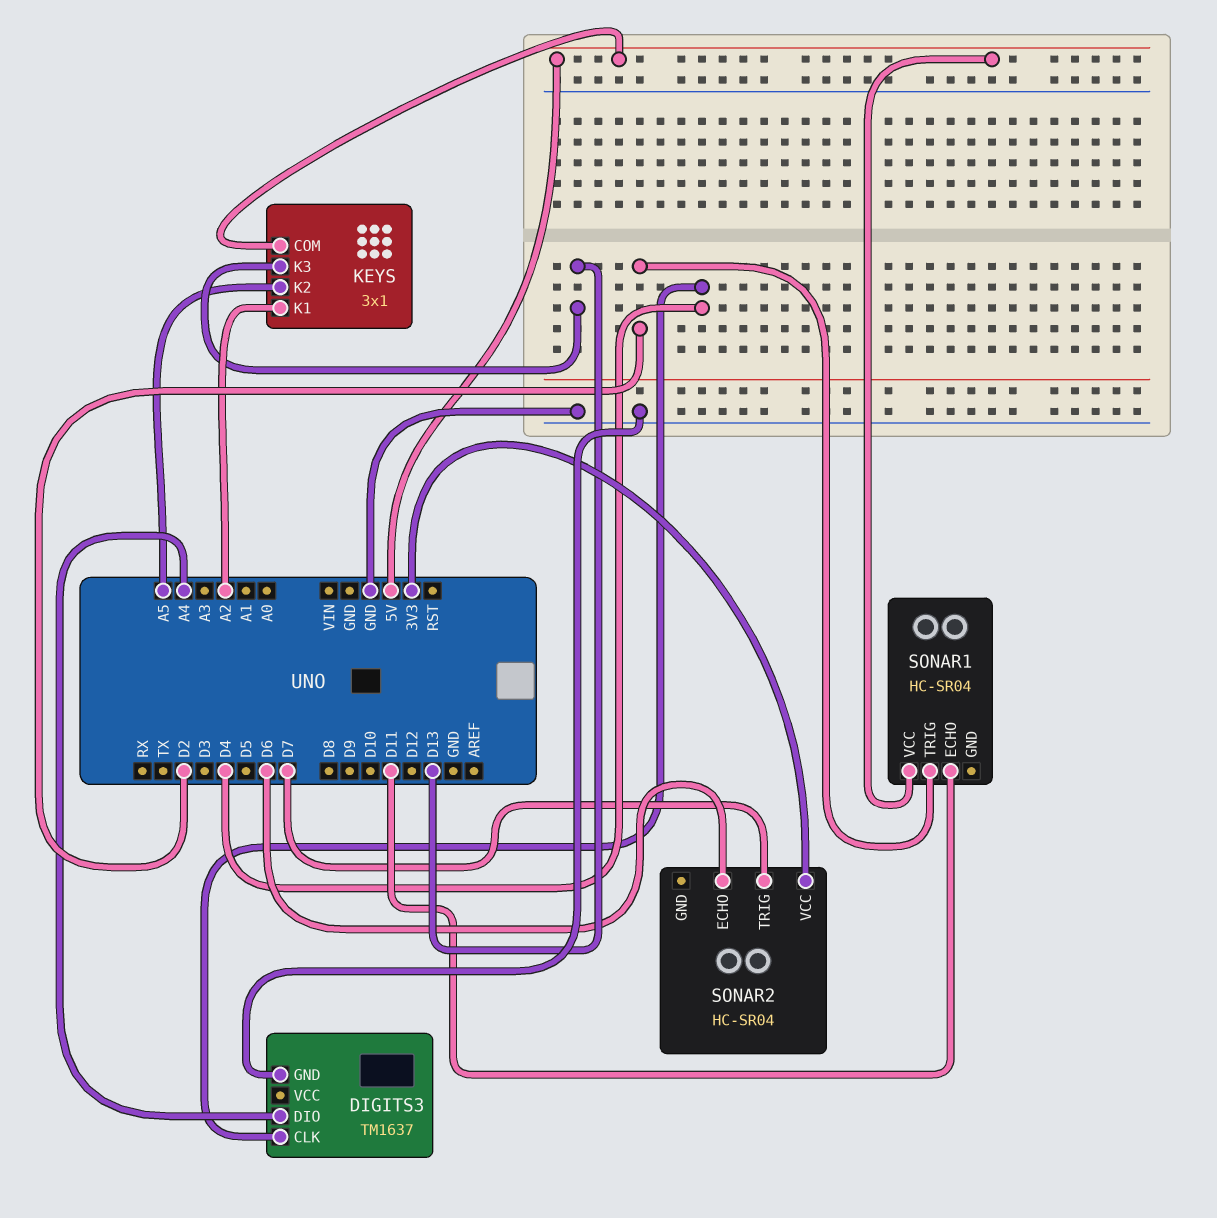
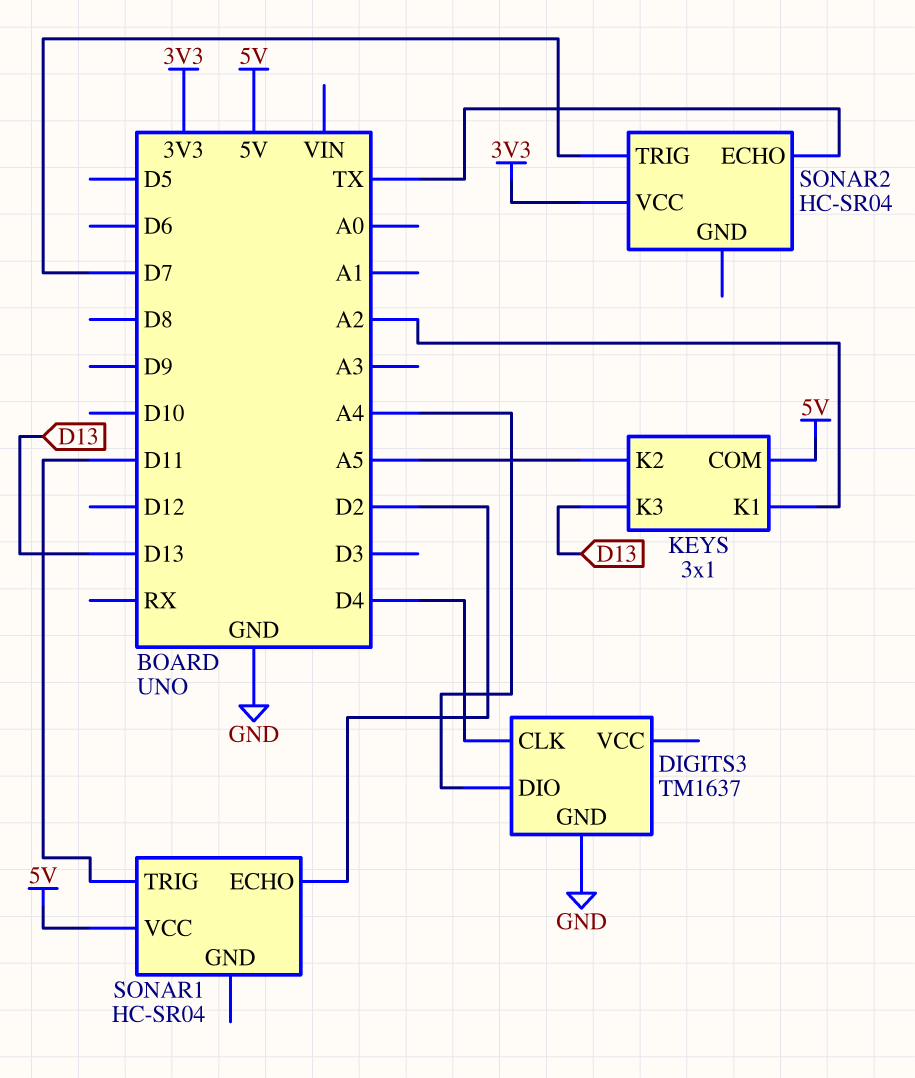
SONAR1 pin ECHO: D11 -> D2
SONAR1 pin TRIG: D2 -> D11
SONAR2 pin ECHO: D6 -> TX

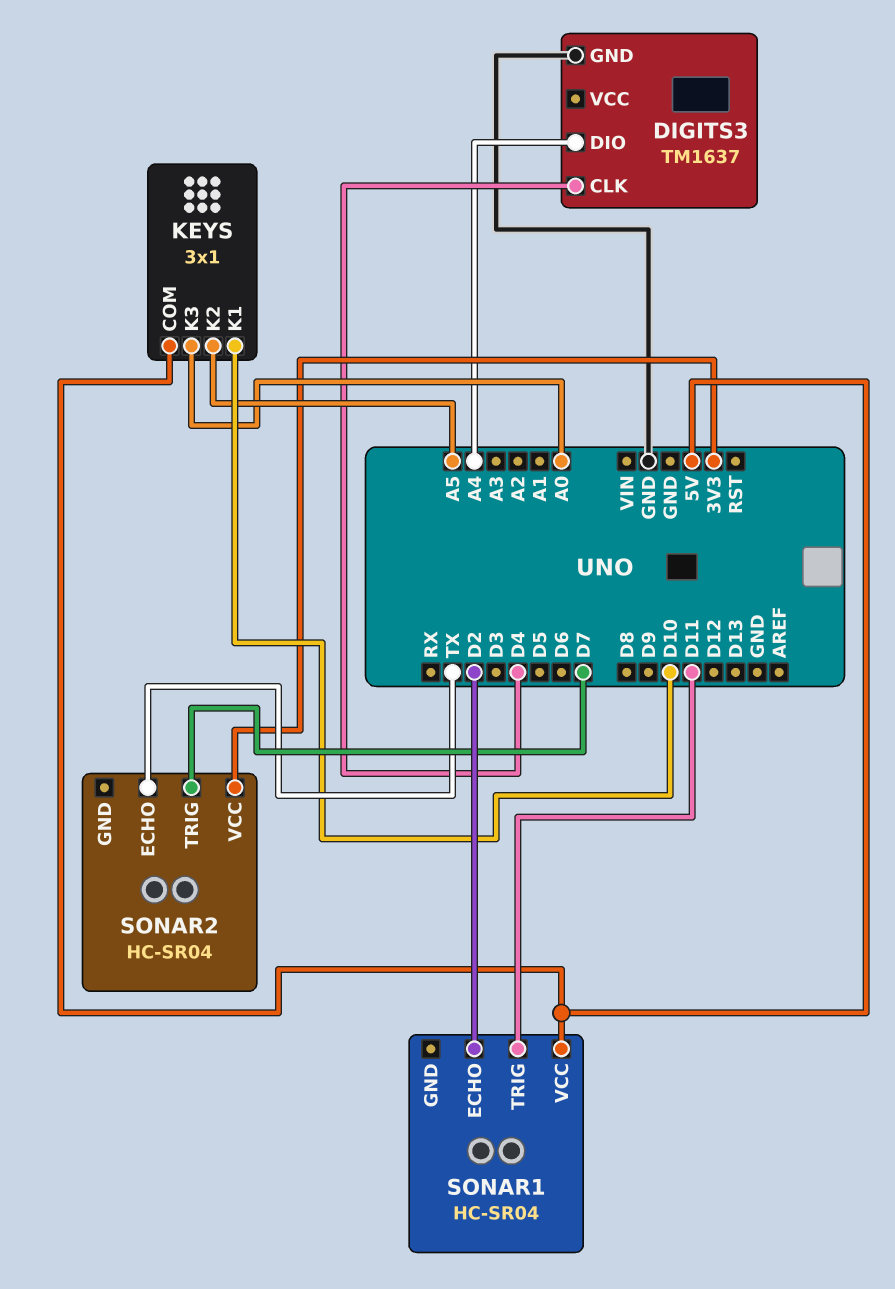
KEYS pin K1: A2 -> D10
KEYS pin K3: D13 -> A0

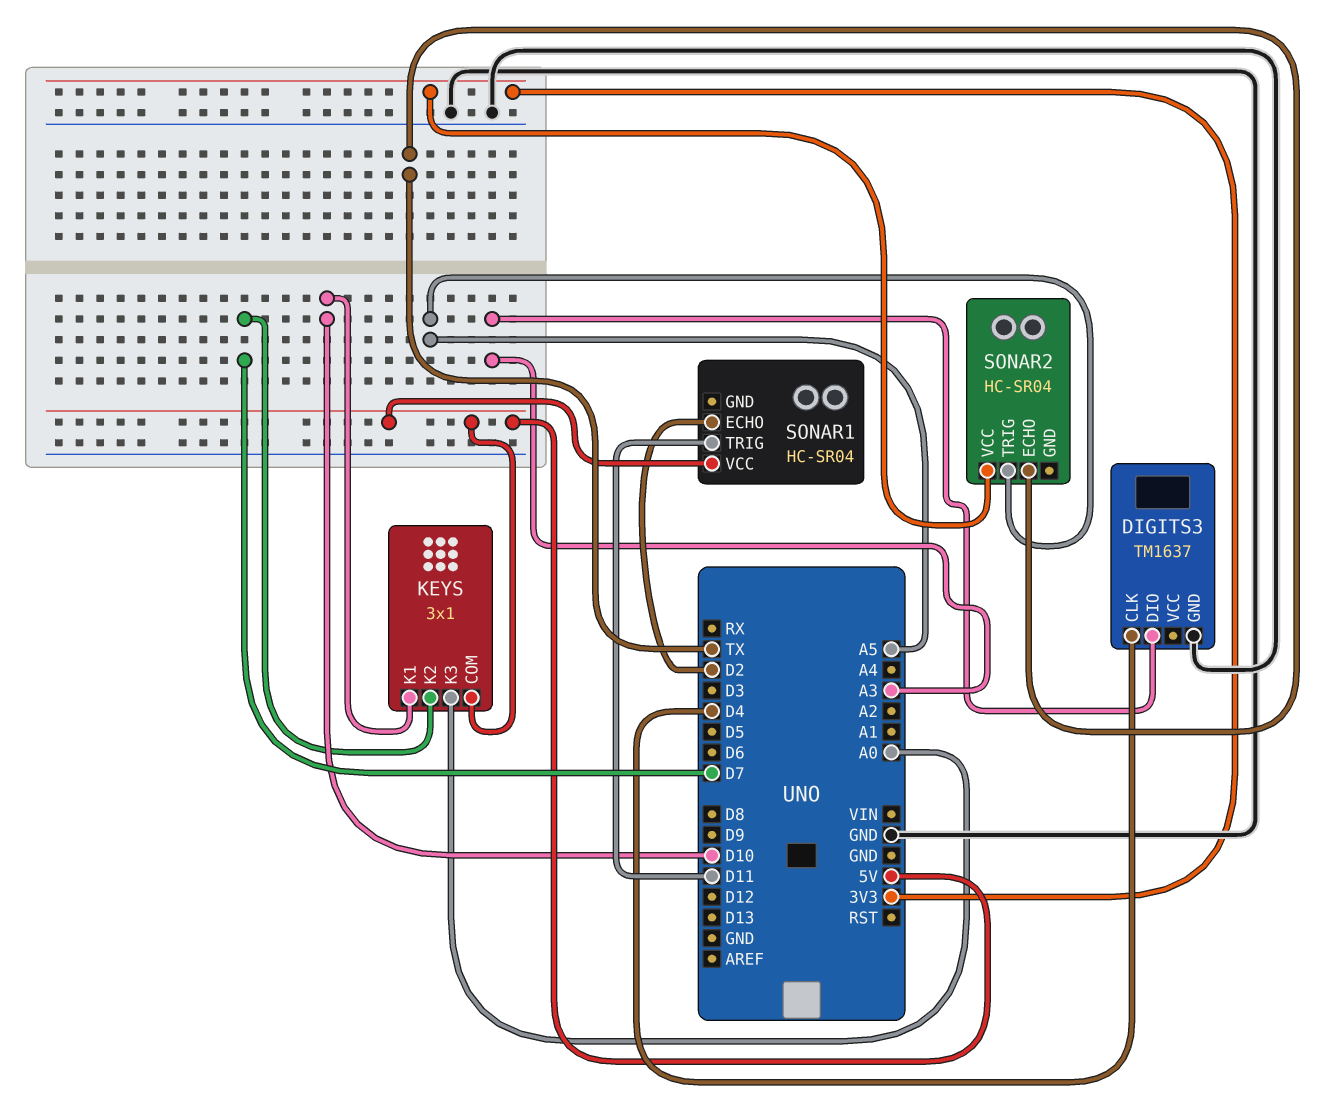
DIGITS3 pin DIO: A4 -> A3
KEYS pin K2: A5 -> D7
SONAR2 pin TRIG: D7 -> A5

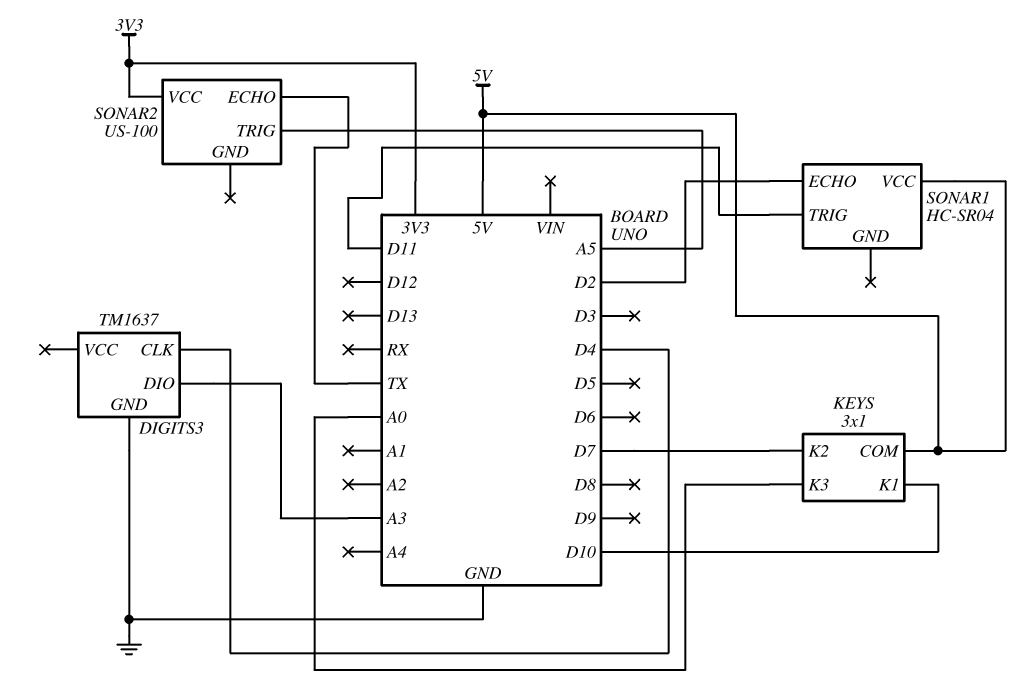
SONAR2: HC-SR04 -> US-100

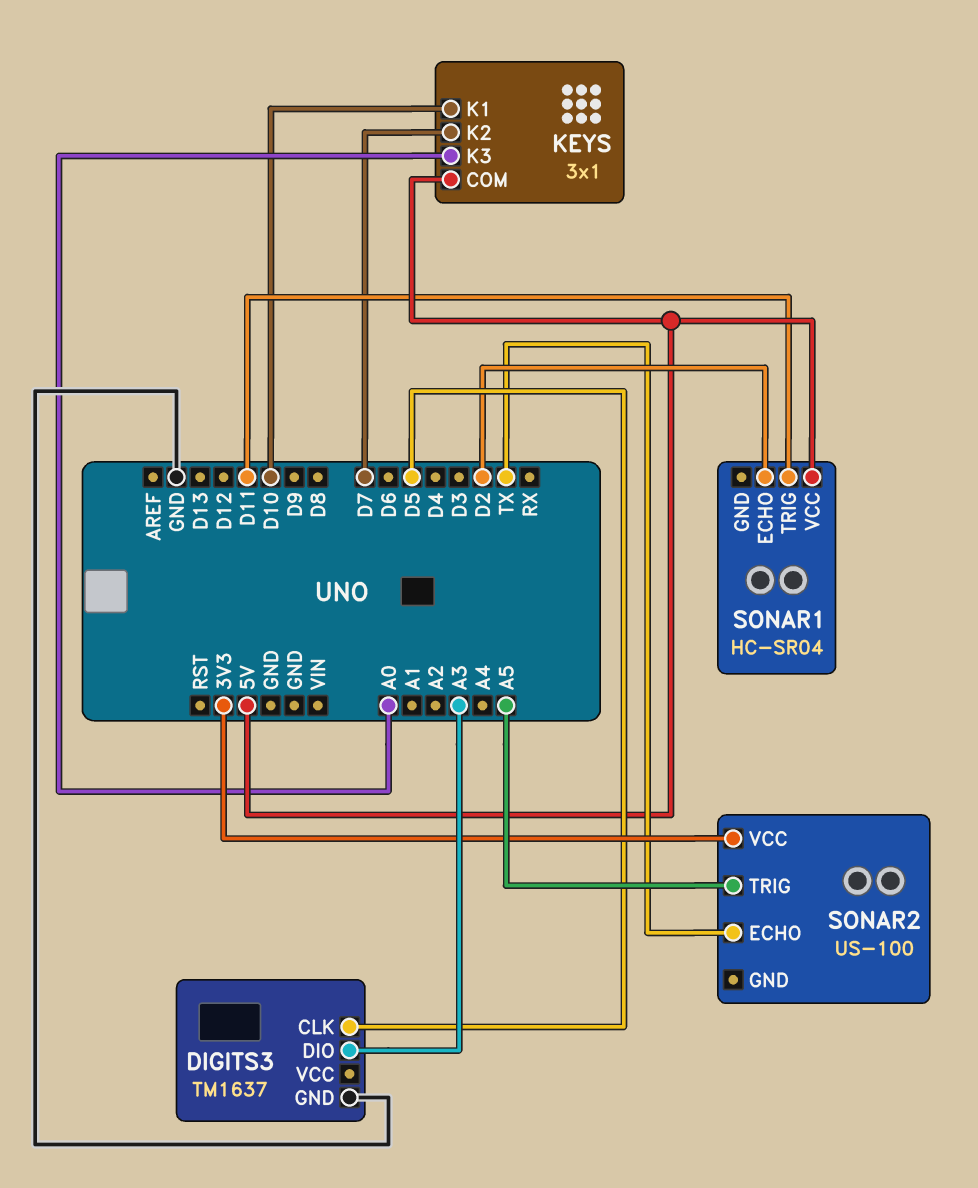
DIGITS3 pin CLK: D4 -> D5

